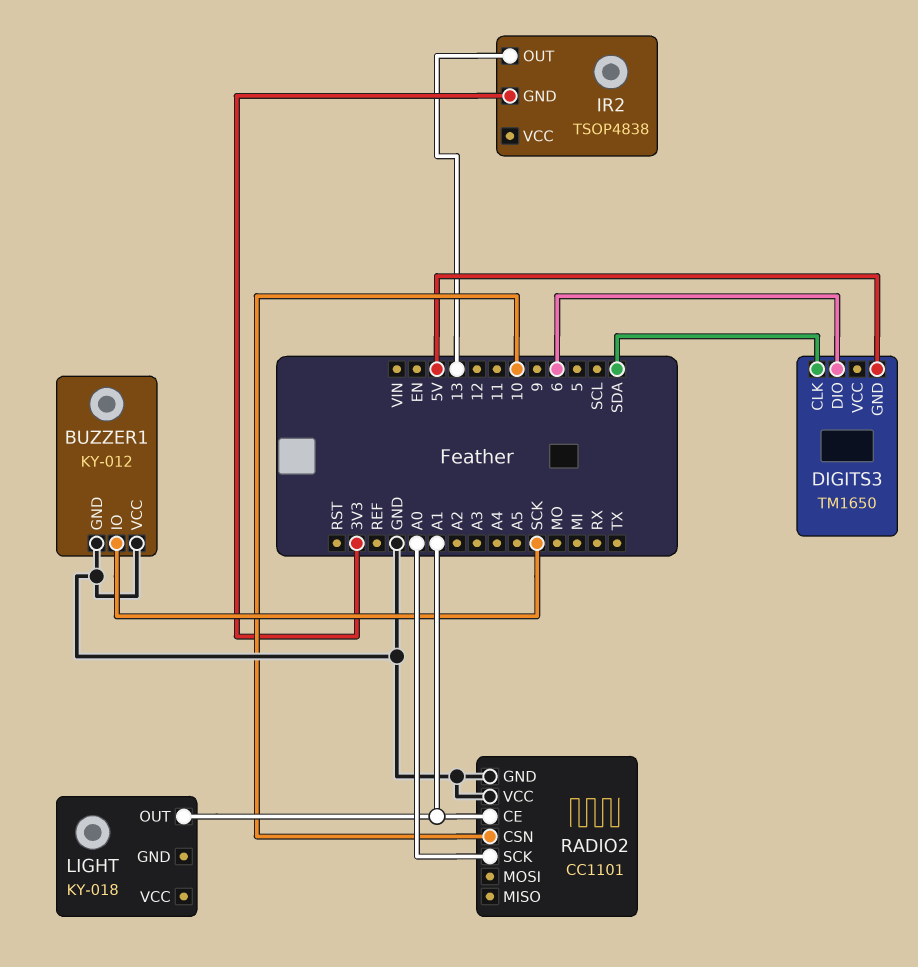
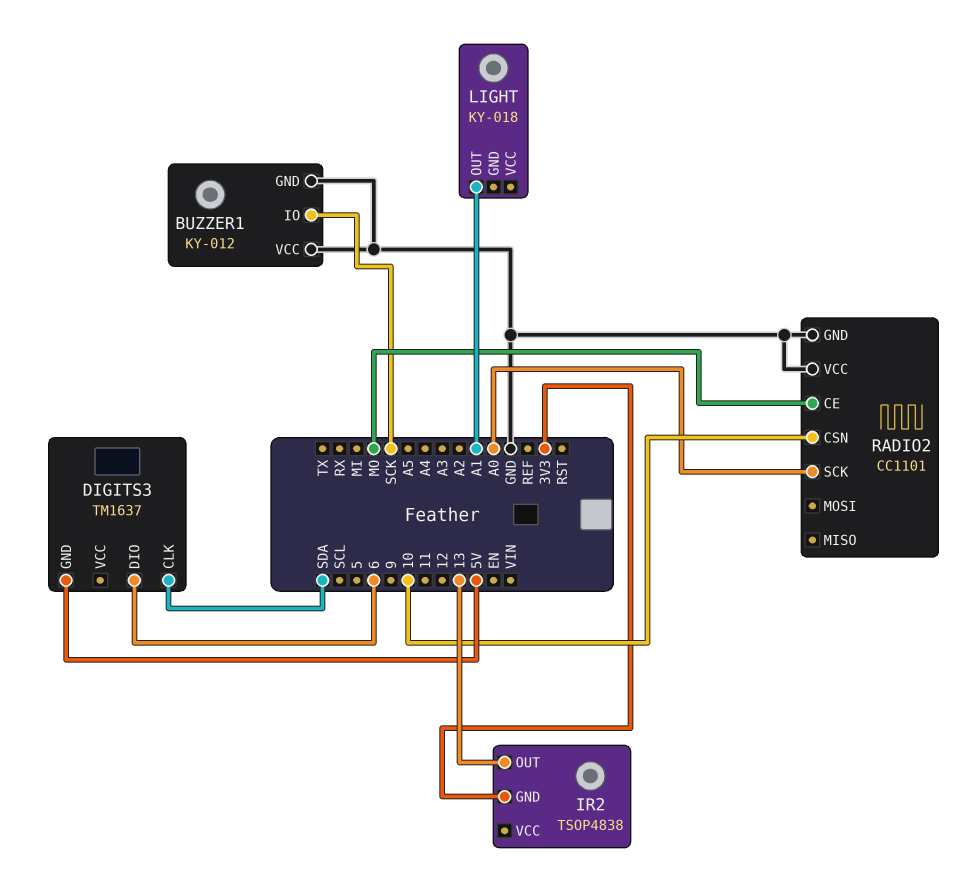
DIGITS3: TM1650 -> TM1637
RADIO2 pin CE: A1 -> MO

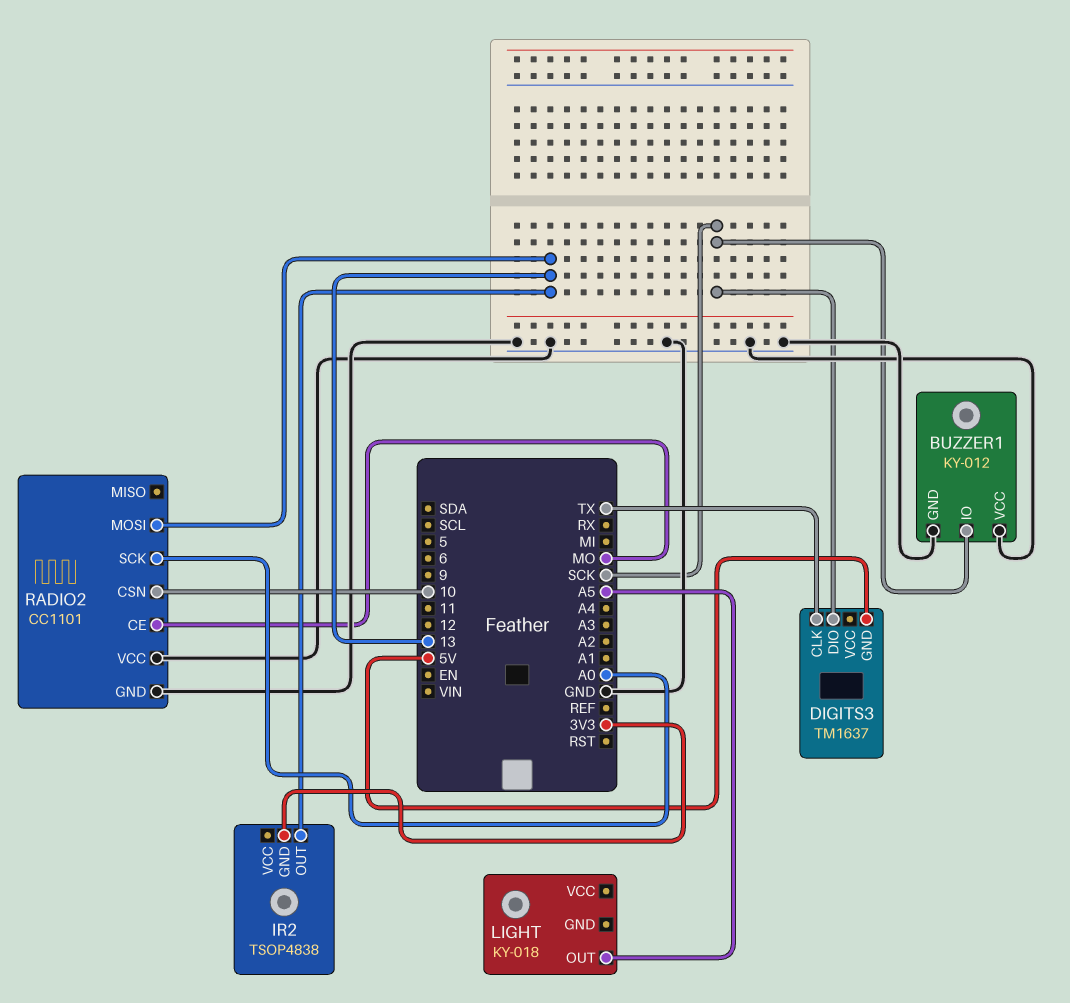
DIGITS3 pin CLK: SDA -> TX
DIGITS3 pin DIO: 6 -> SCK
LIGHT pin OUT: A1 -> A5
RADIO2 pin MOSI: none -> 13

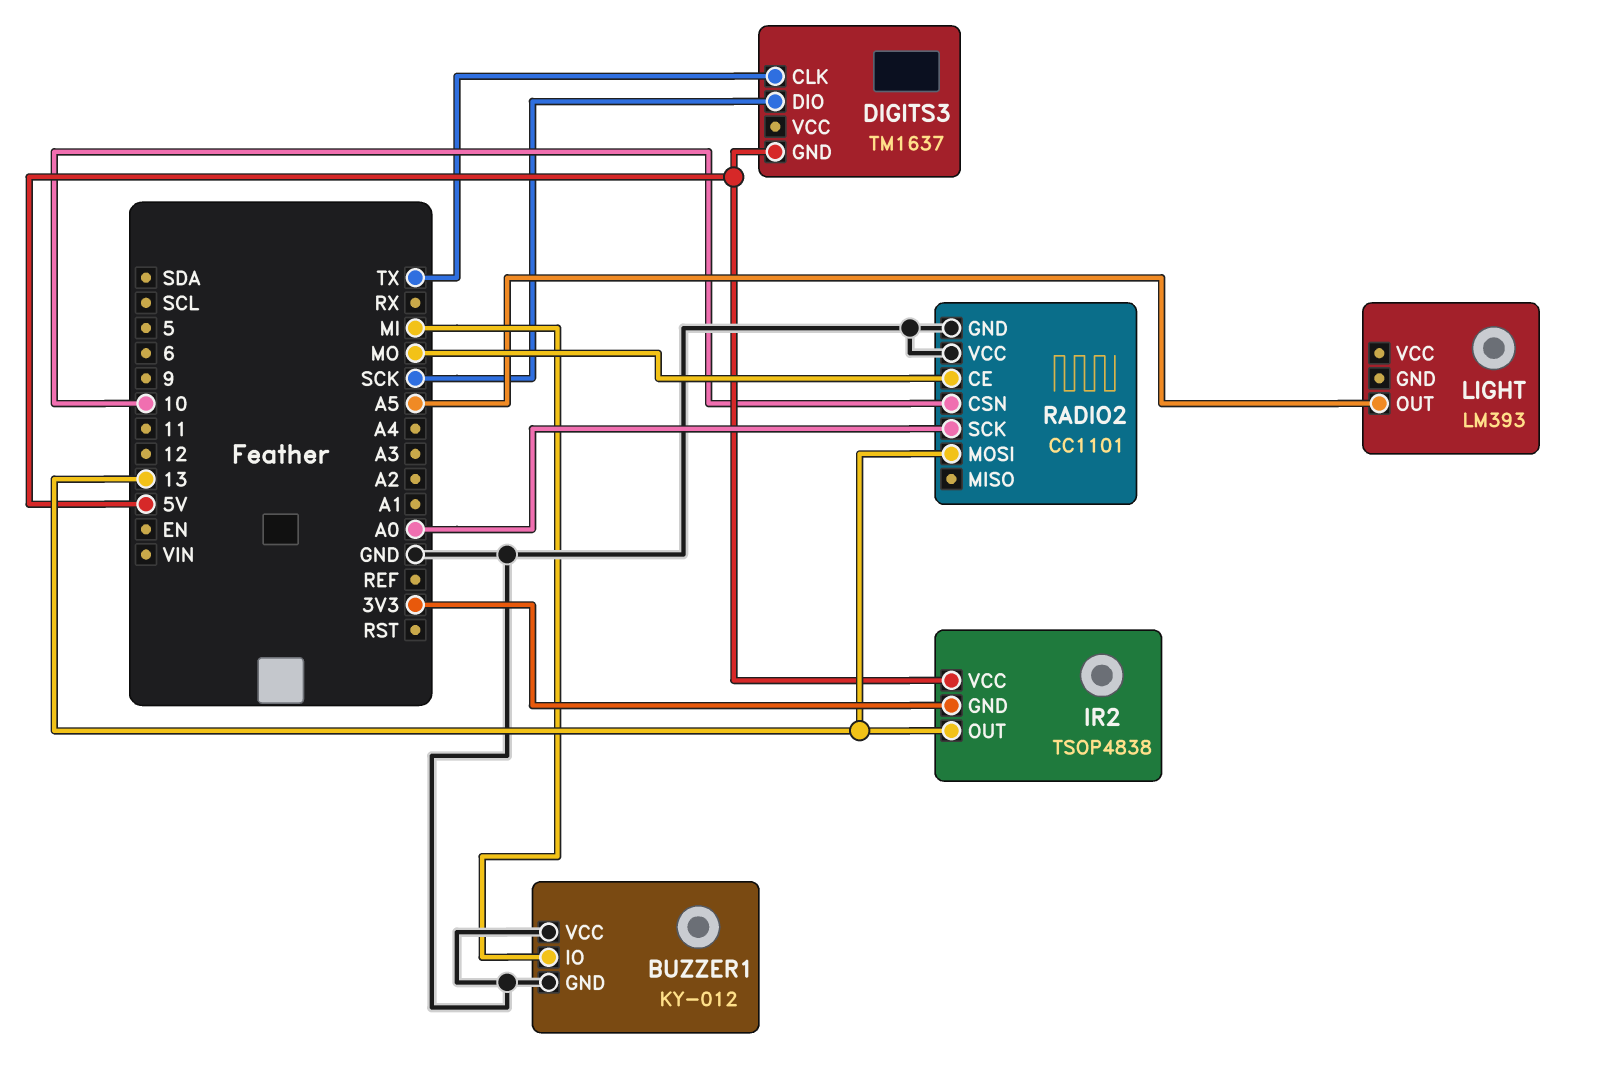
BUZZER1 pin IO: SCK -> MI
IR2 pin VCC: none -> 5V
LIGHT: KY-018 -> LM393

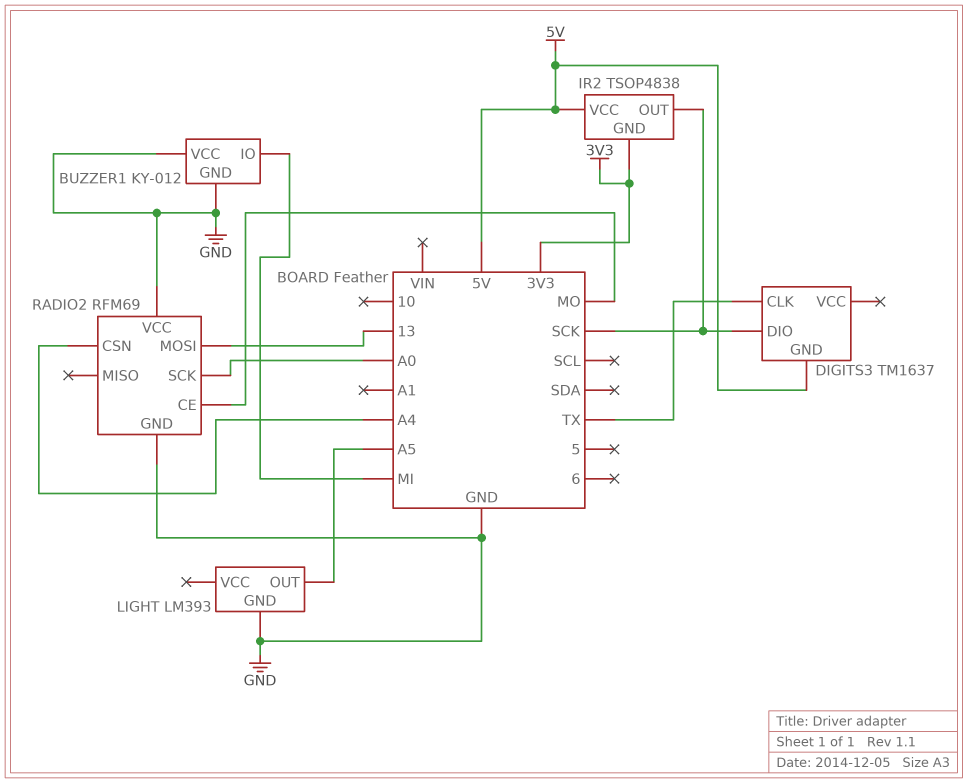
IR2 pin OUT: 13 -> SCK
LIGHT pin GND: none -> GND
RADIO2: CC1101 -> RFM69
RADIO2 pin CSN: 10 -> A4

